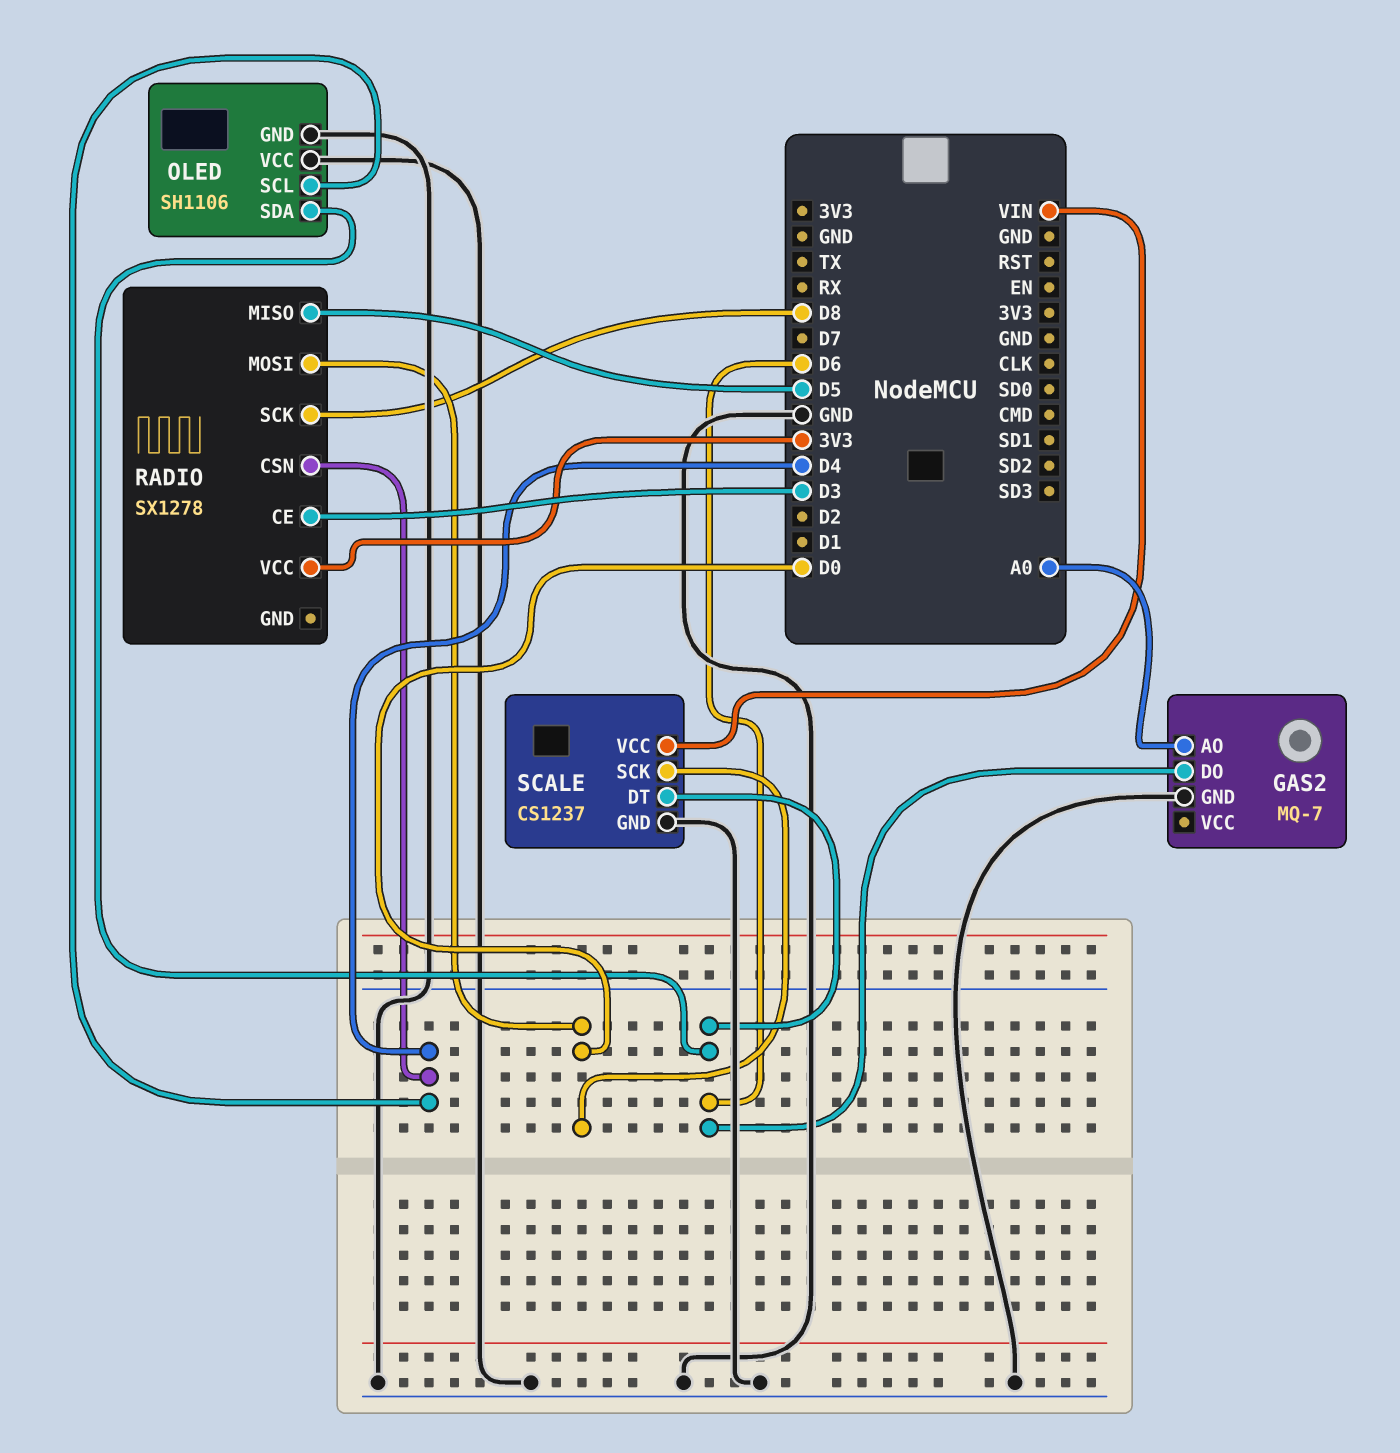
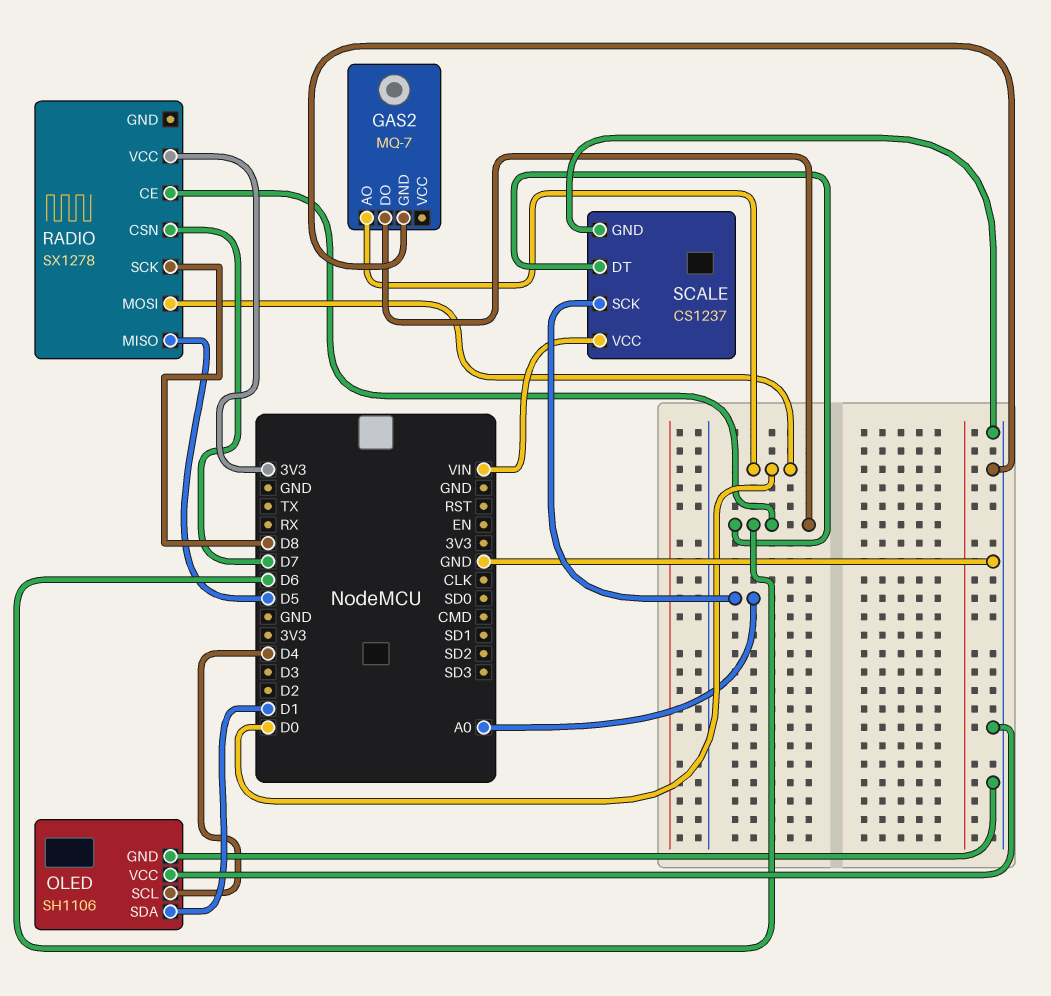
GAS2 pin AO: A0 -> D0
OLED pin SDA: D6 -> D1
RADIO pin CE: D3 -> D6
RADIO pin CSN: D4 -> D7
SCALE pin SCK: D0 -> A0

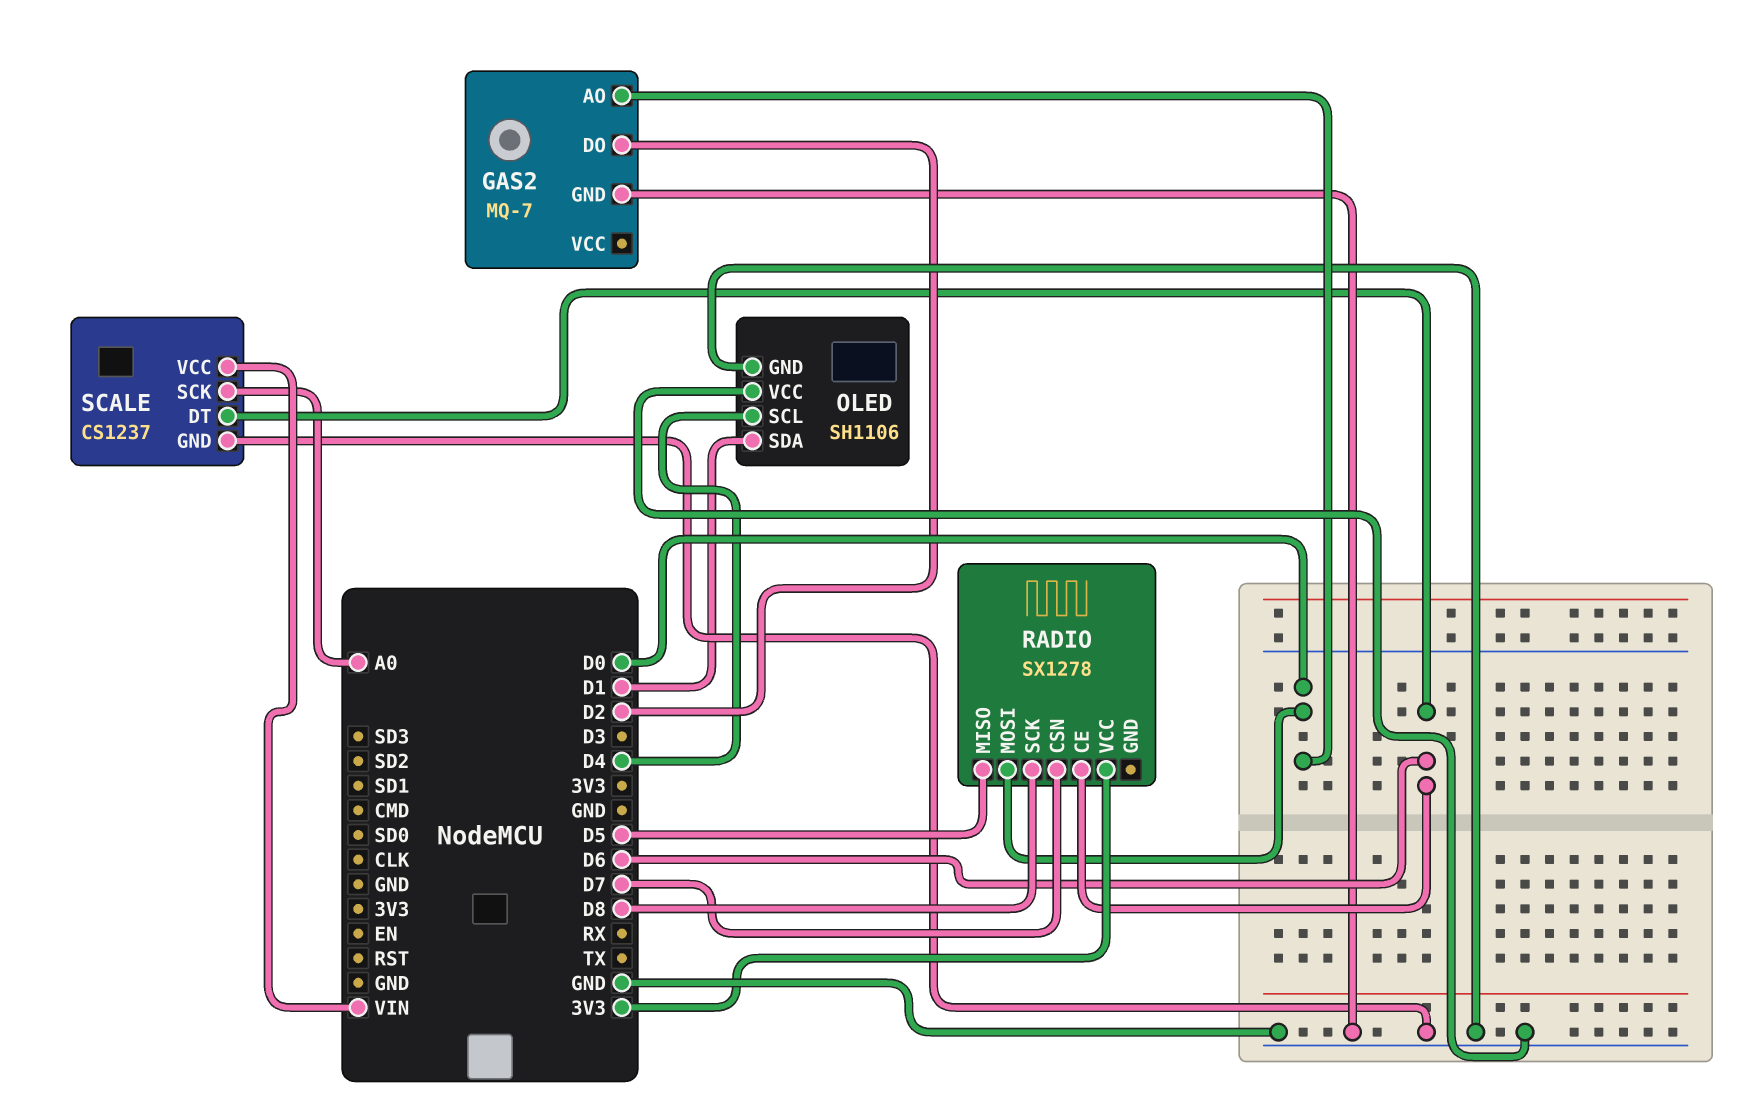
GAS2 pin DO: D6 -> D2

